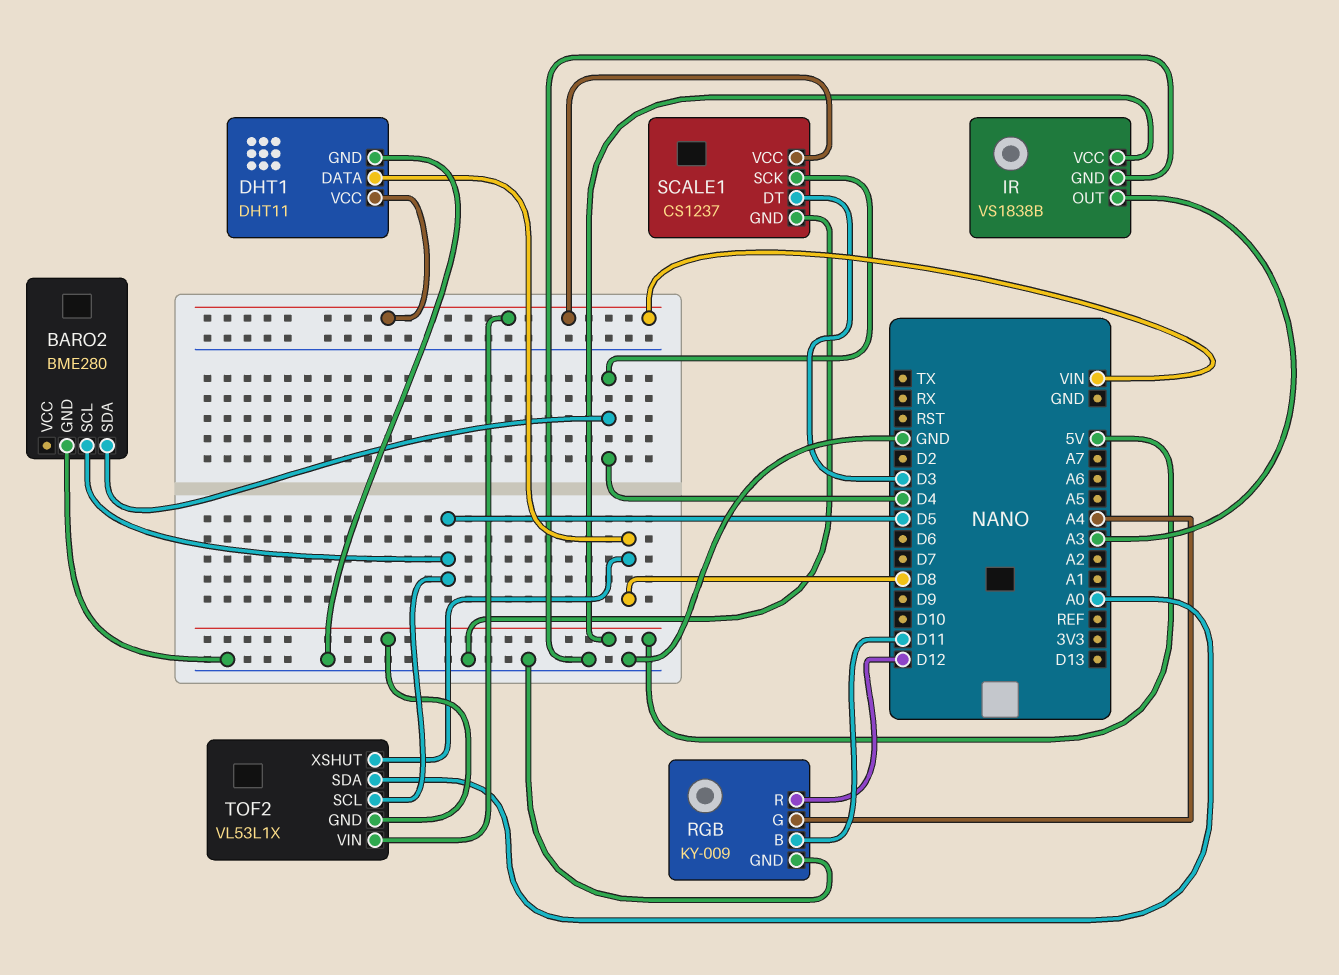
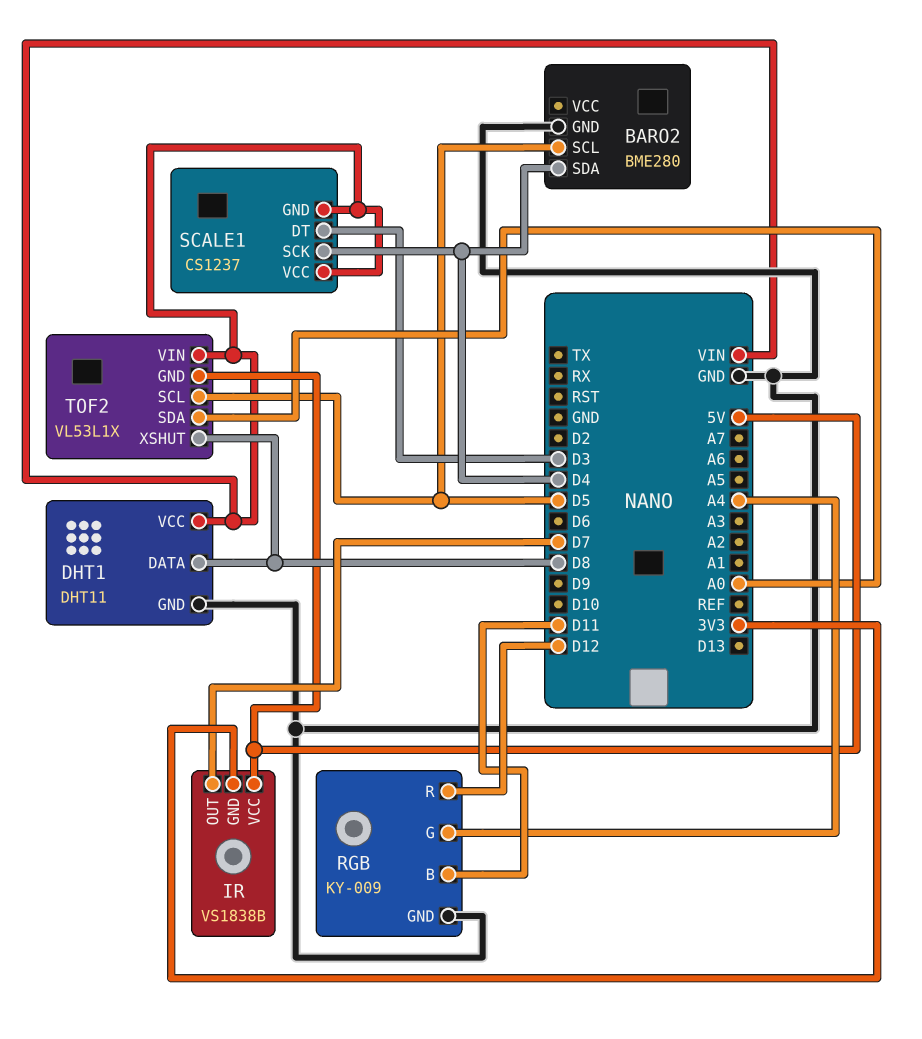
IR pin GND: GND -> 3V3
IR pin OUT: A3 -> D7
SCALE1 pin GND: GND -> VIN

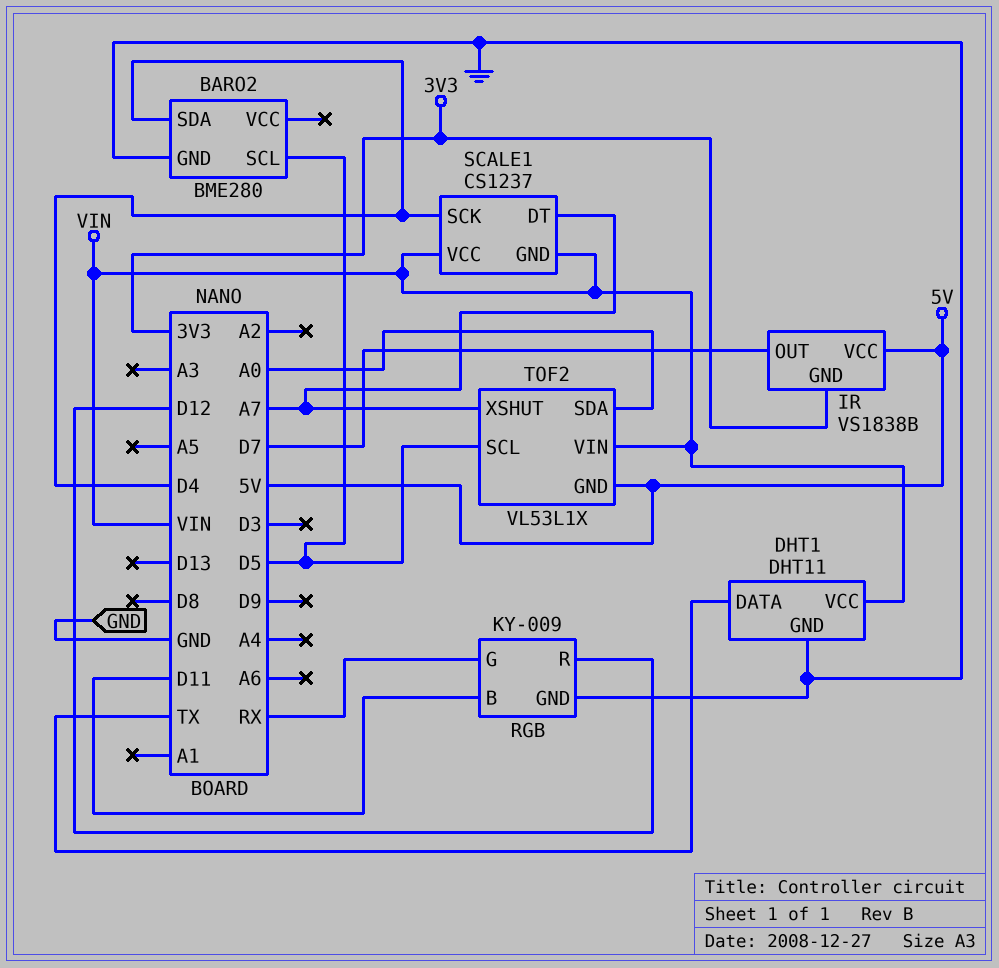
DHT1 pin DATA: D8 -> TX
RGB pin G: A4 -> RX
SCALE1 pin DT: D3 -> A7
TOF2 pin XSHUT: D8 -> A7

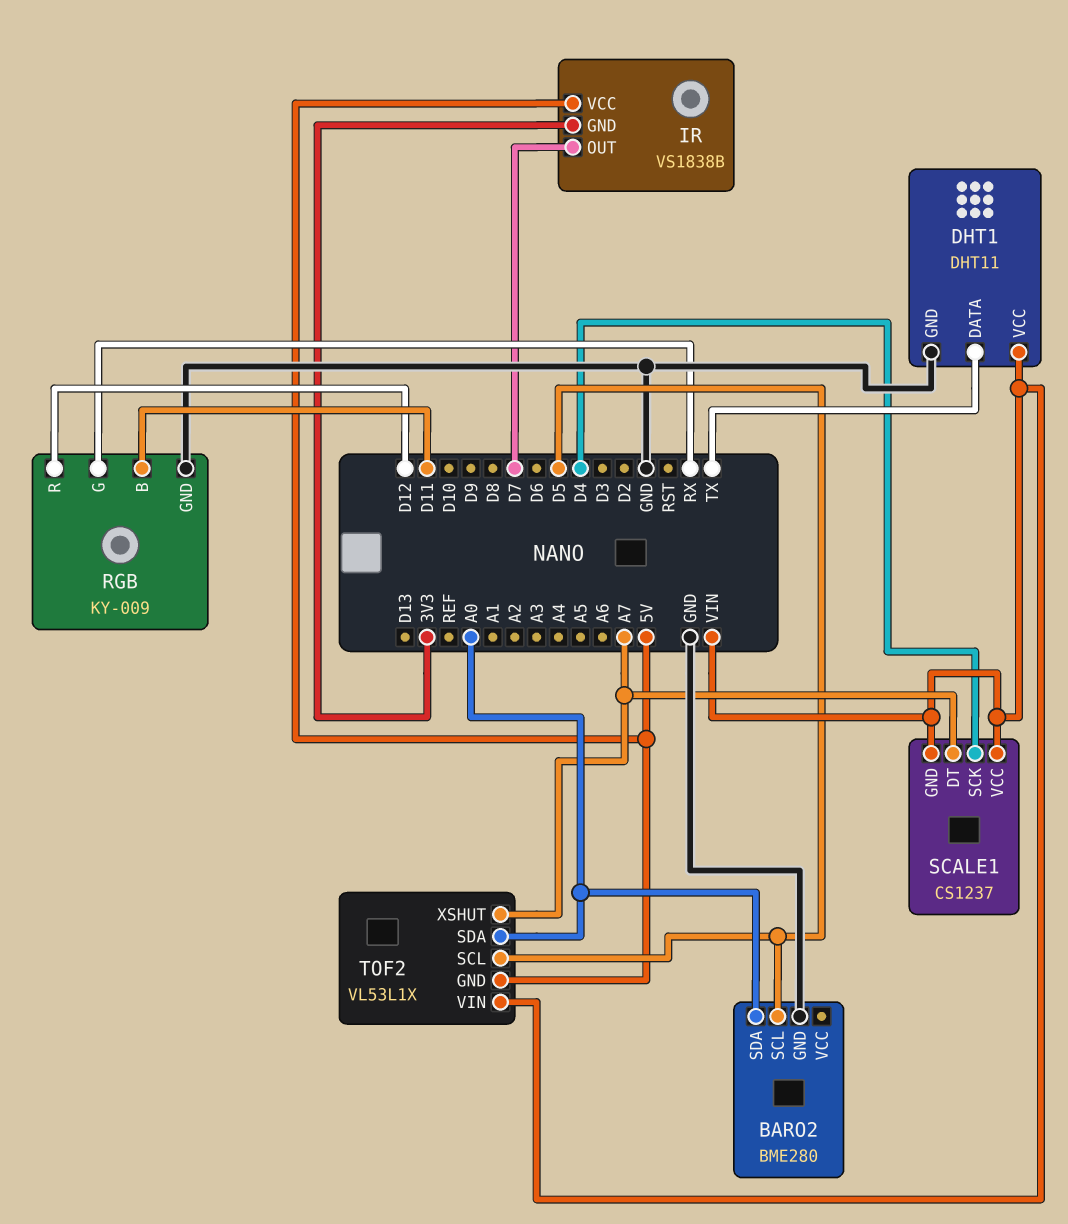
BARO2 pin SDA: D4 -> A0

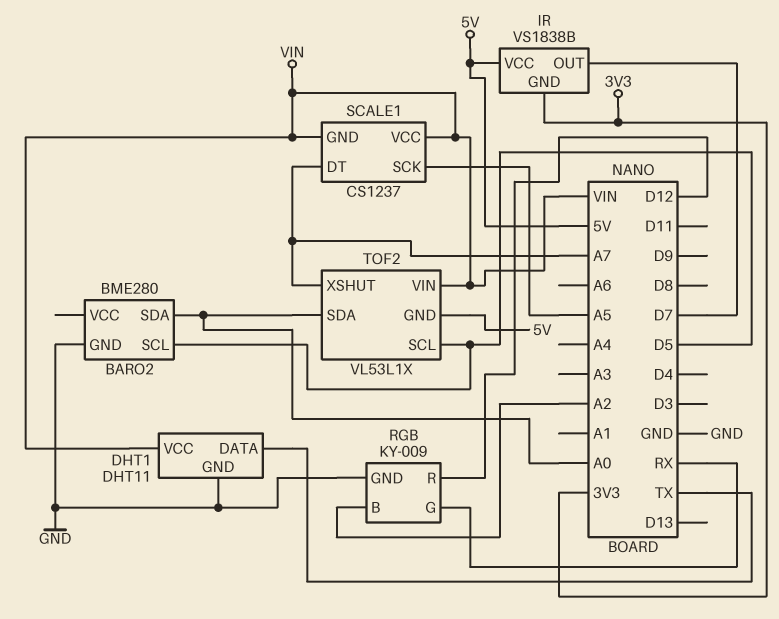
RGB pin B: D11 -> A2
SCALE1 pin SCK: D4 -> A5

